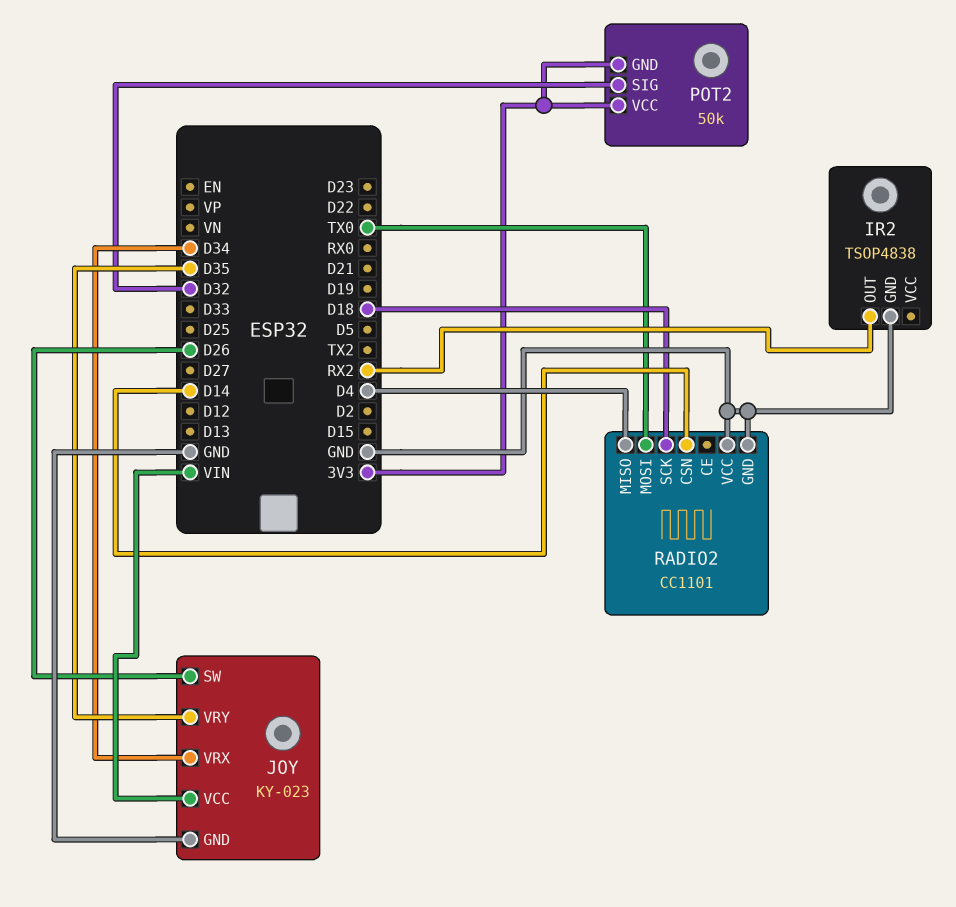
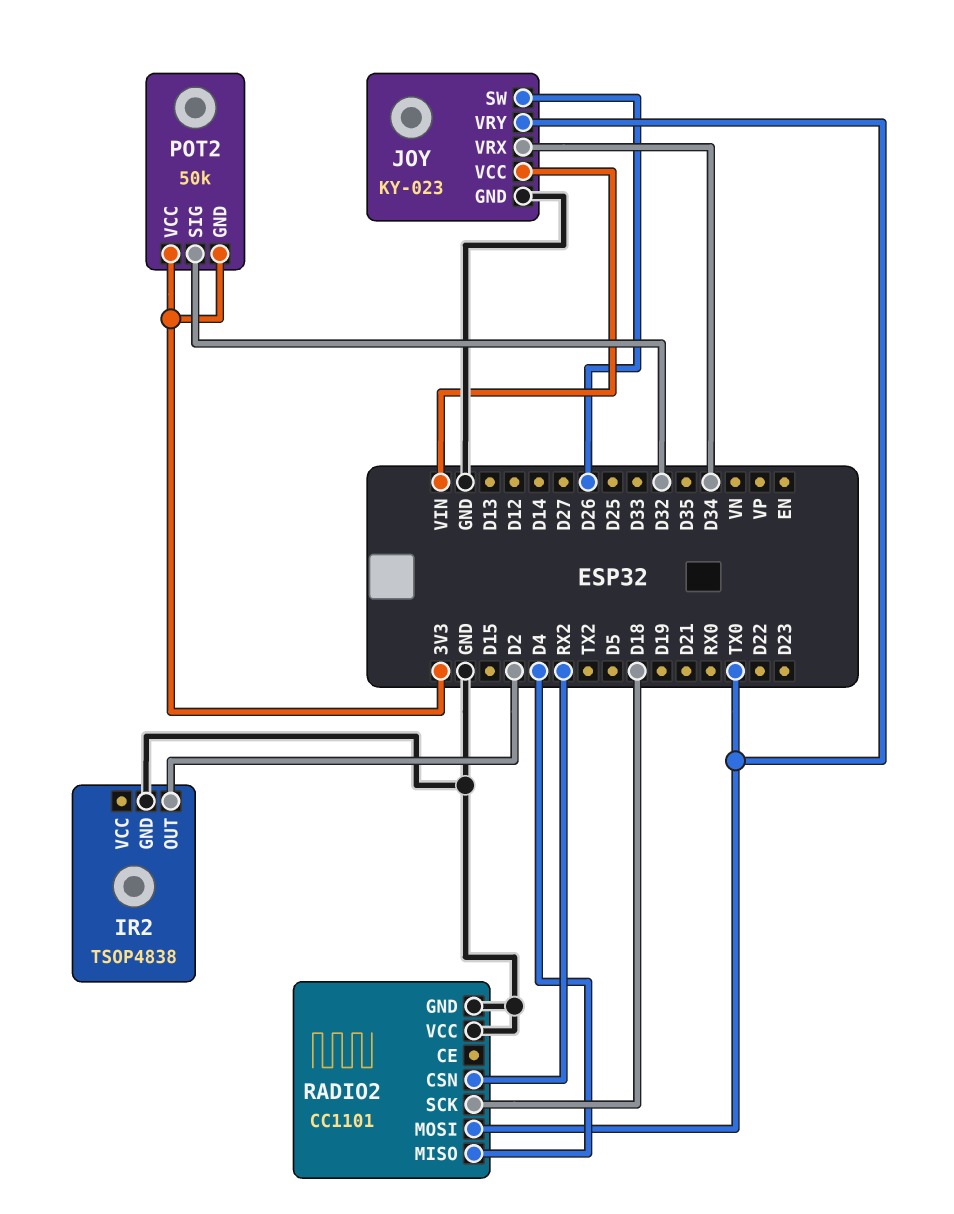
IR2 pin OUT: RX2 -> D2
JOY pin VRY: D35 -> TX0
RADIO2 pin CSN: D14 -> RX2

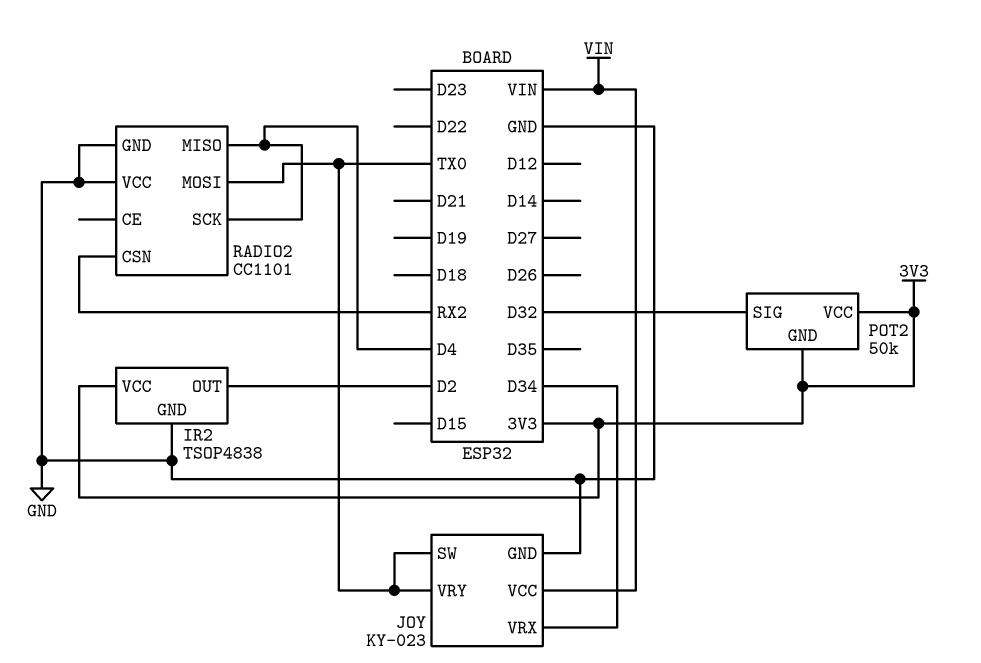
IR2 pin VCC: none -> 3V3
JOY pin SW: D26 -> TX0
RADIO2 pin SCK: D18 -> D4

